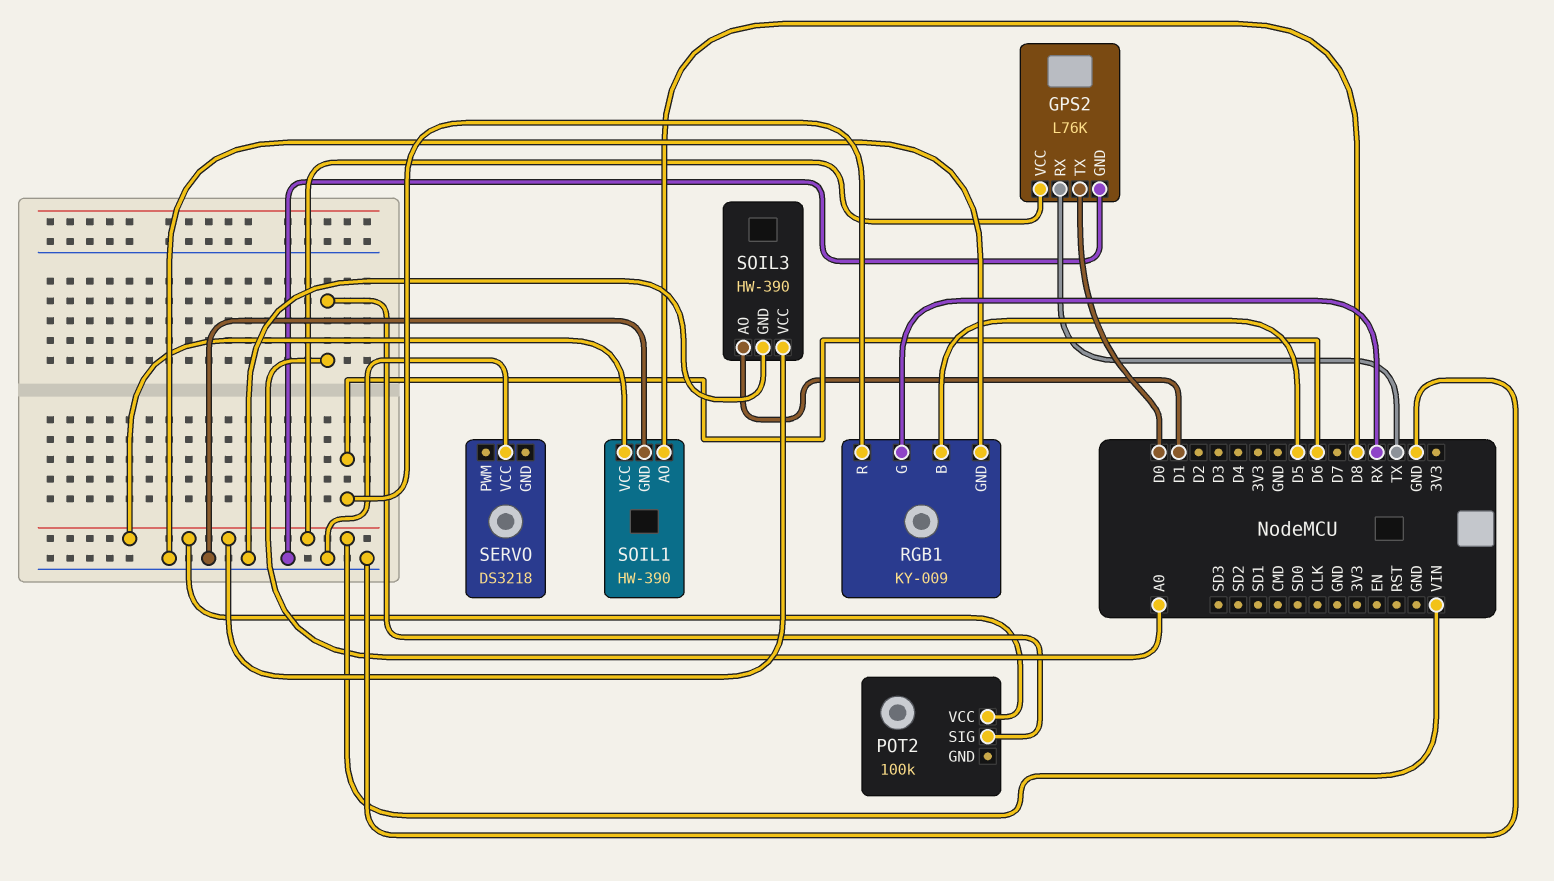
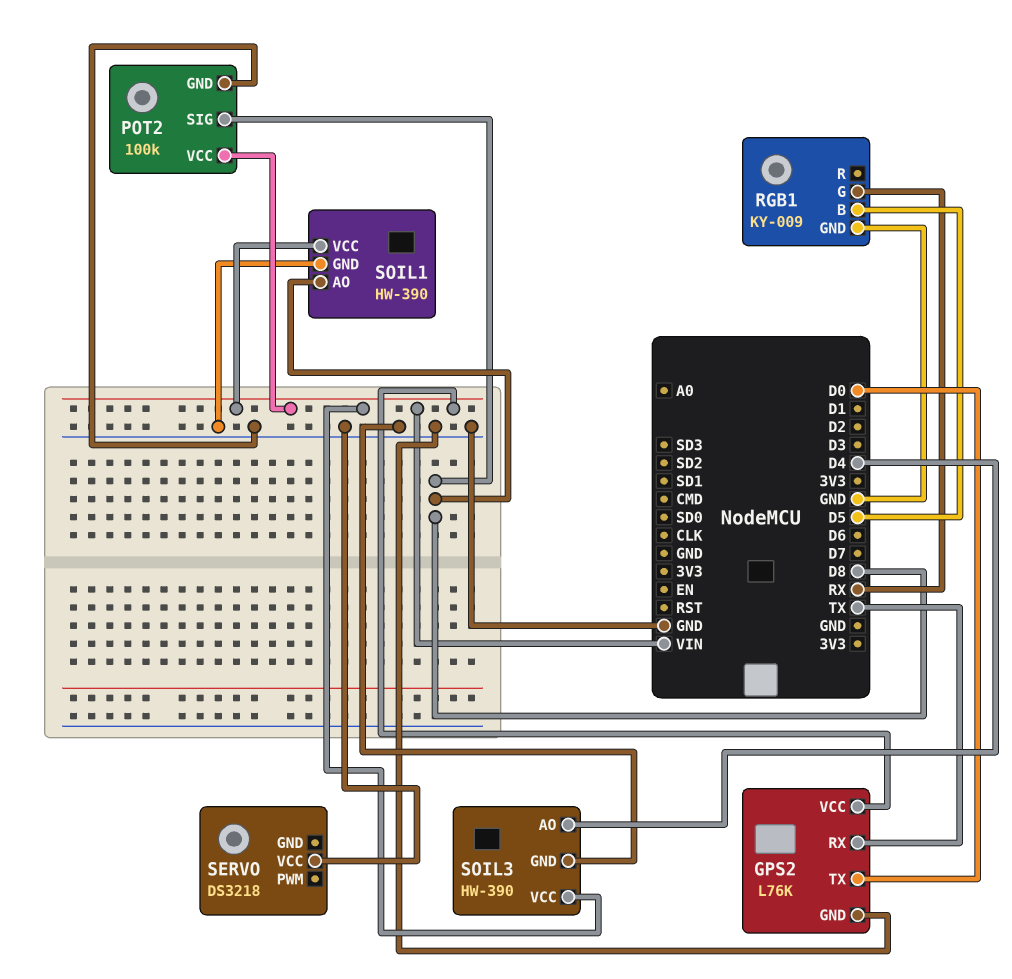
POT2 pin GND: none -> GND
POT2 pin SIG: A0 -> D8
RGB1 pin R: D6 -> none
SOIL3 pin AO: D1 -> D4

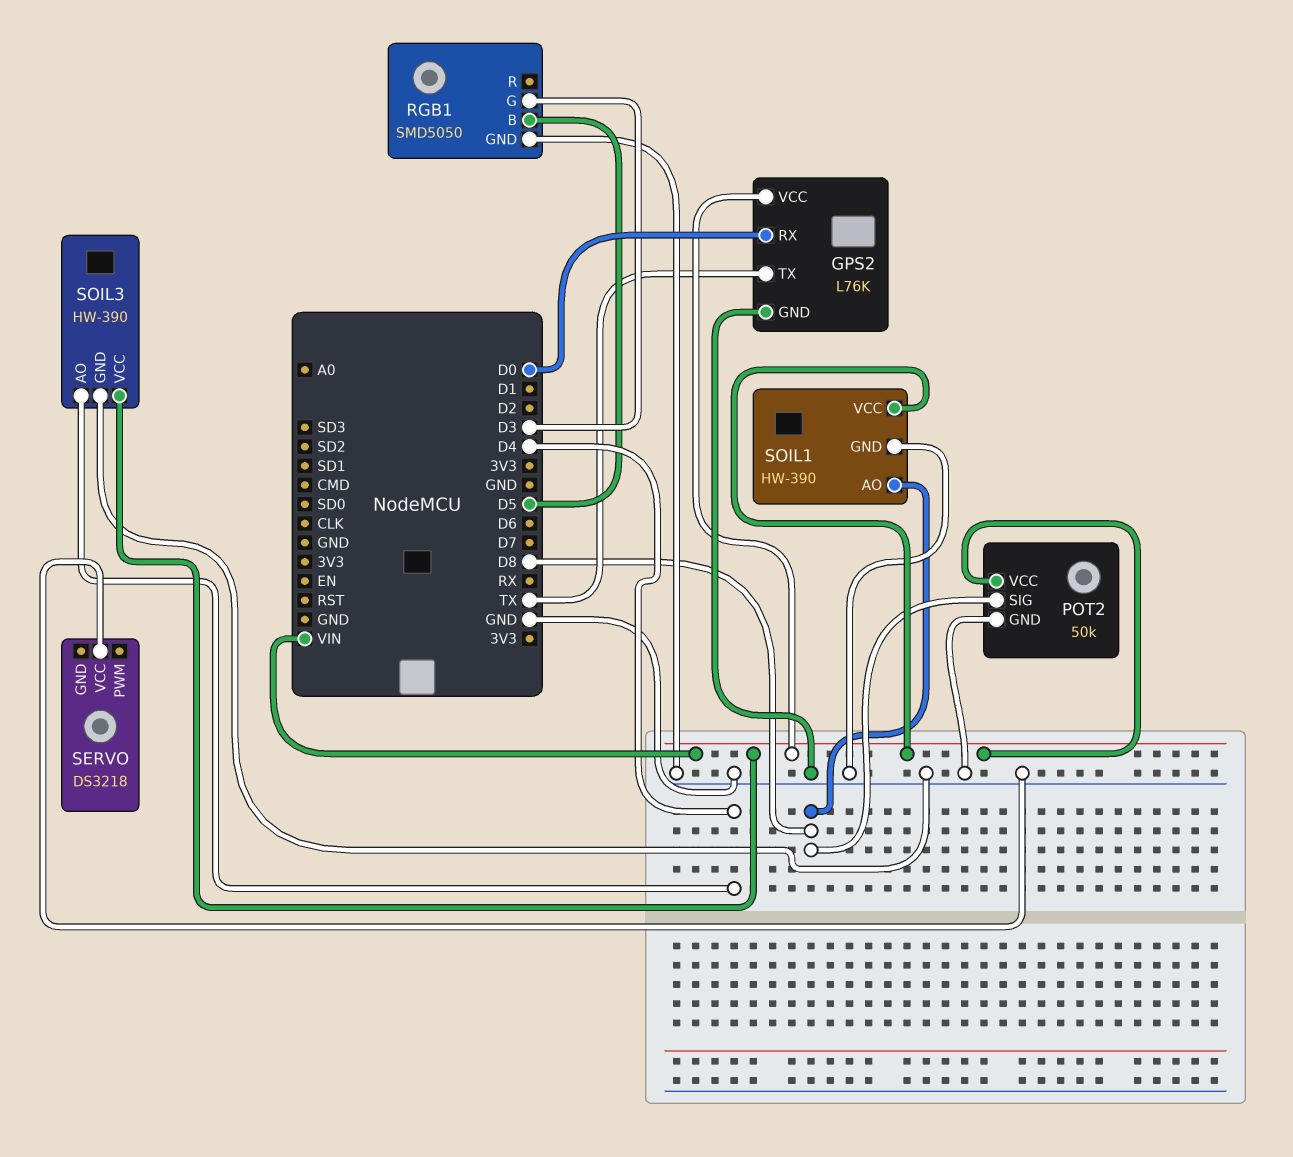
GPS2 pin RX: TX -> D0
GPS2 pin TX: D0 -> TX
POT2: 100k -> 50k
RGB1: KY-009 -> SMD5050
RGB1 pin G: RX -> D3

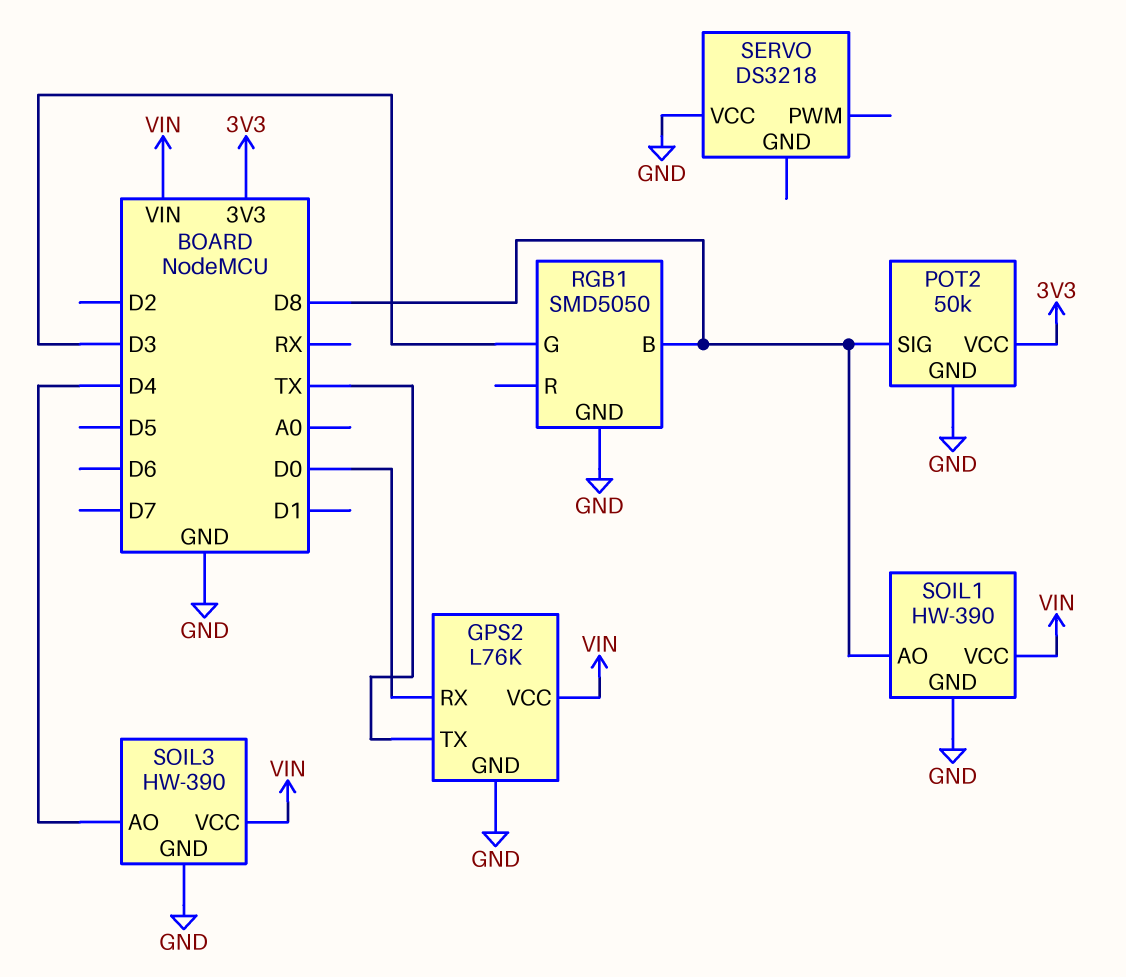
POT2 pin VCC: VIN -> 3V3
RGB1 pin B: D5 -> D8

